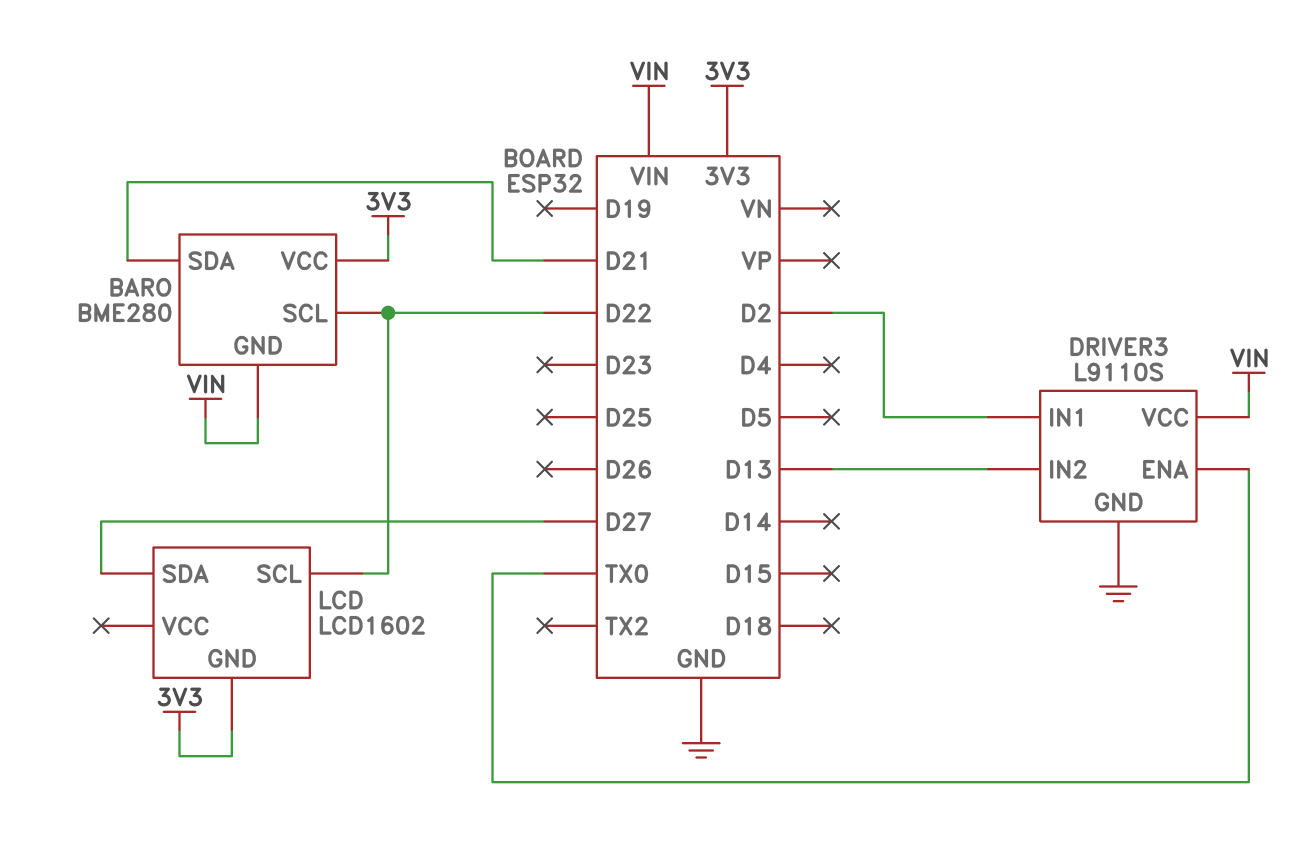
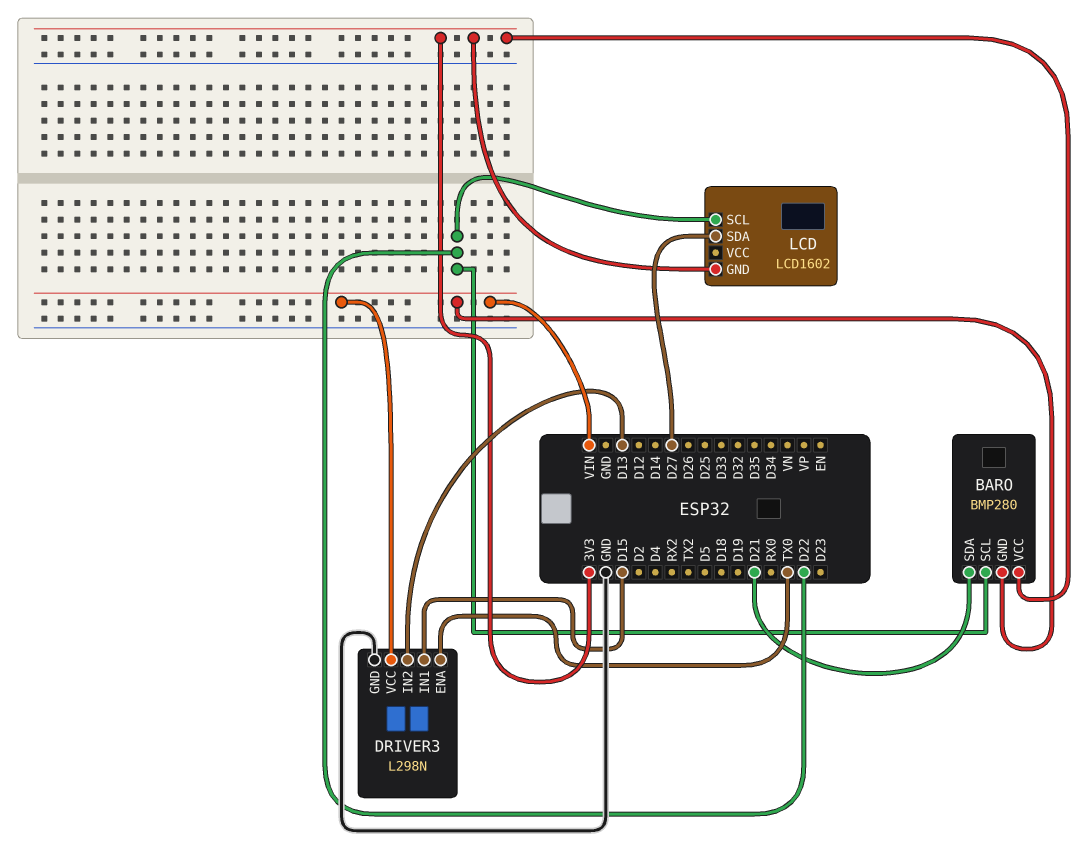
BARO: BME280 -> BMP280
DRIVER3: L9110S -> L298N
DRIVER3 pin IN1: D2 -> D15

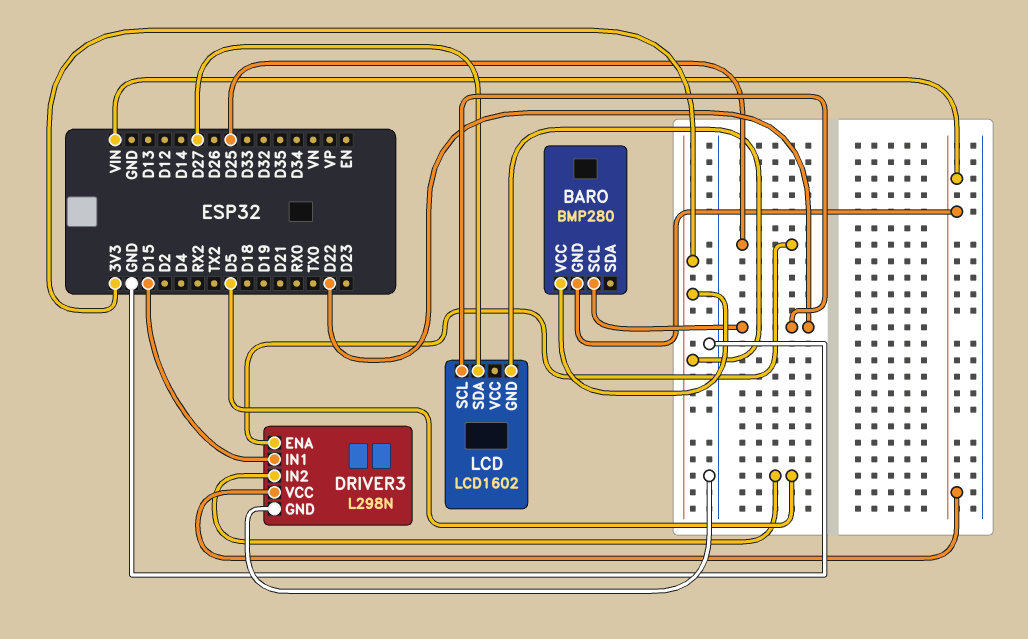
BARO pin SDA: D21 -> none
DRIVER3 pin ENA: TX0 -> D25
DRIVER3 pin IN2: D13 -> D5

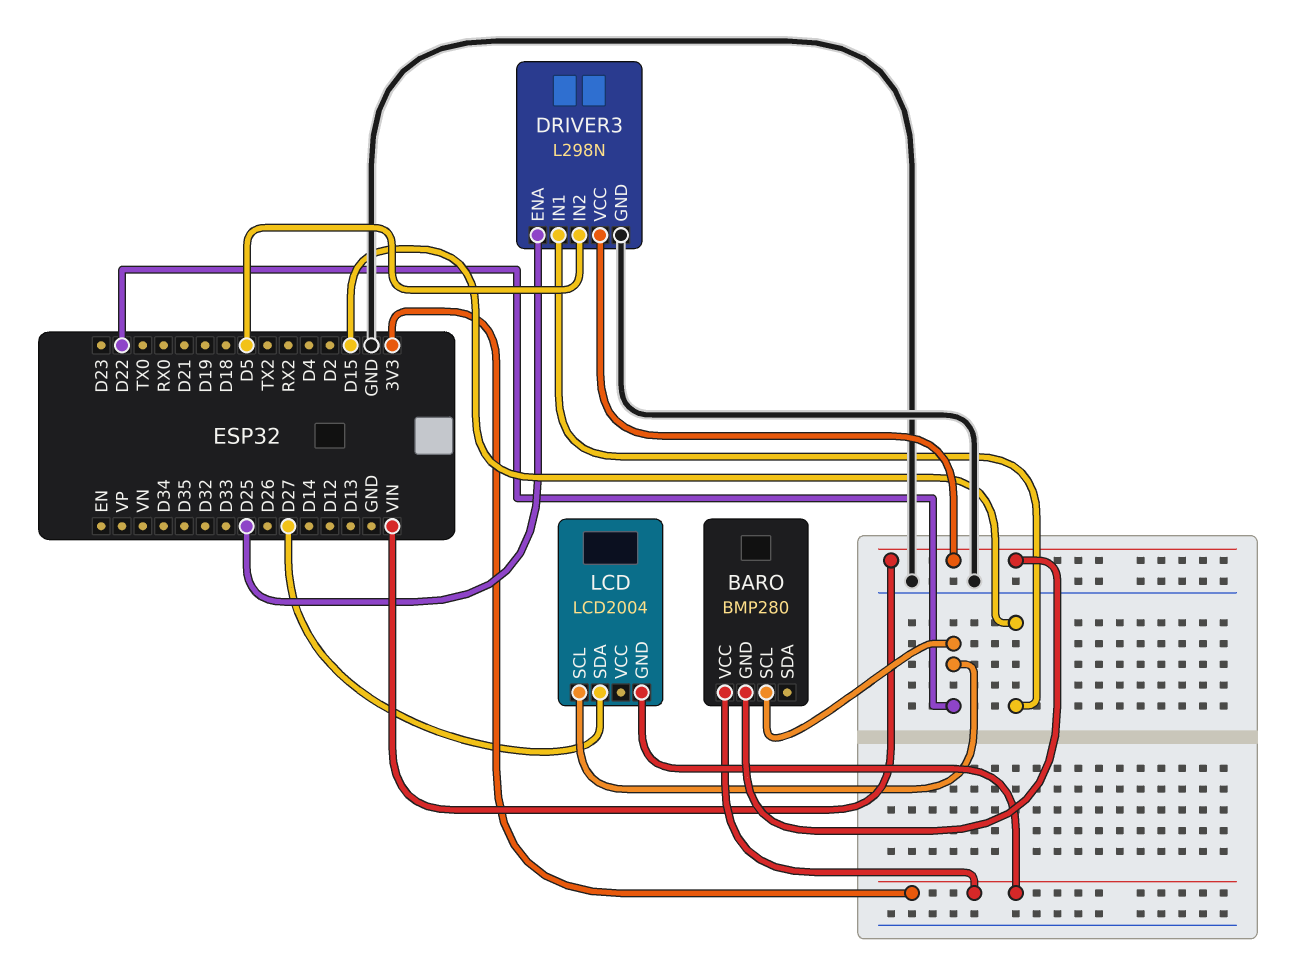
LCD: LCD1602 -> LCD2004

